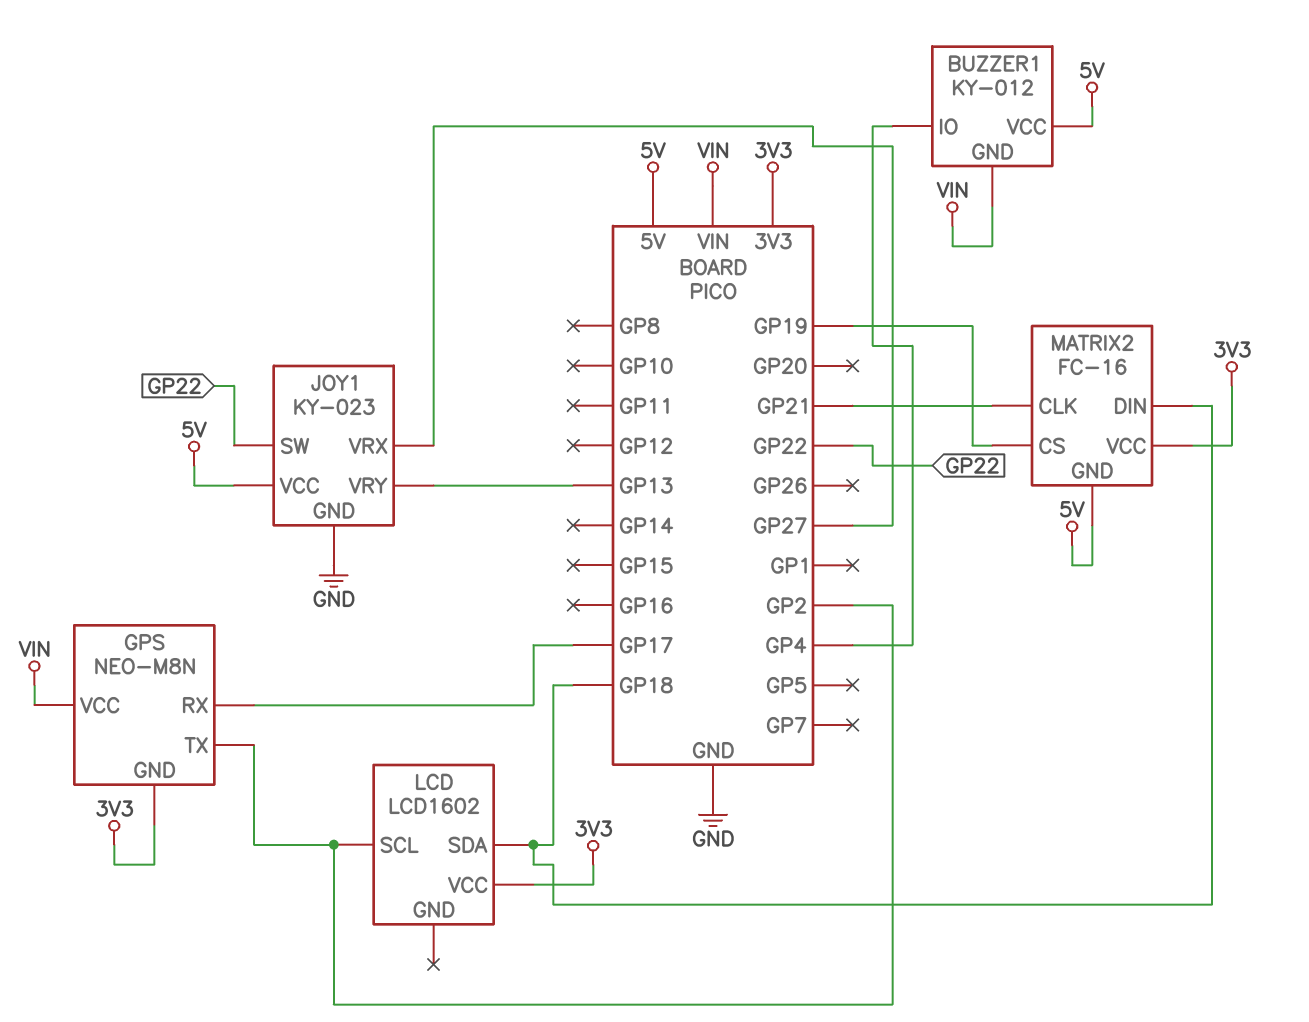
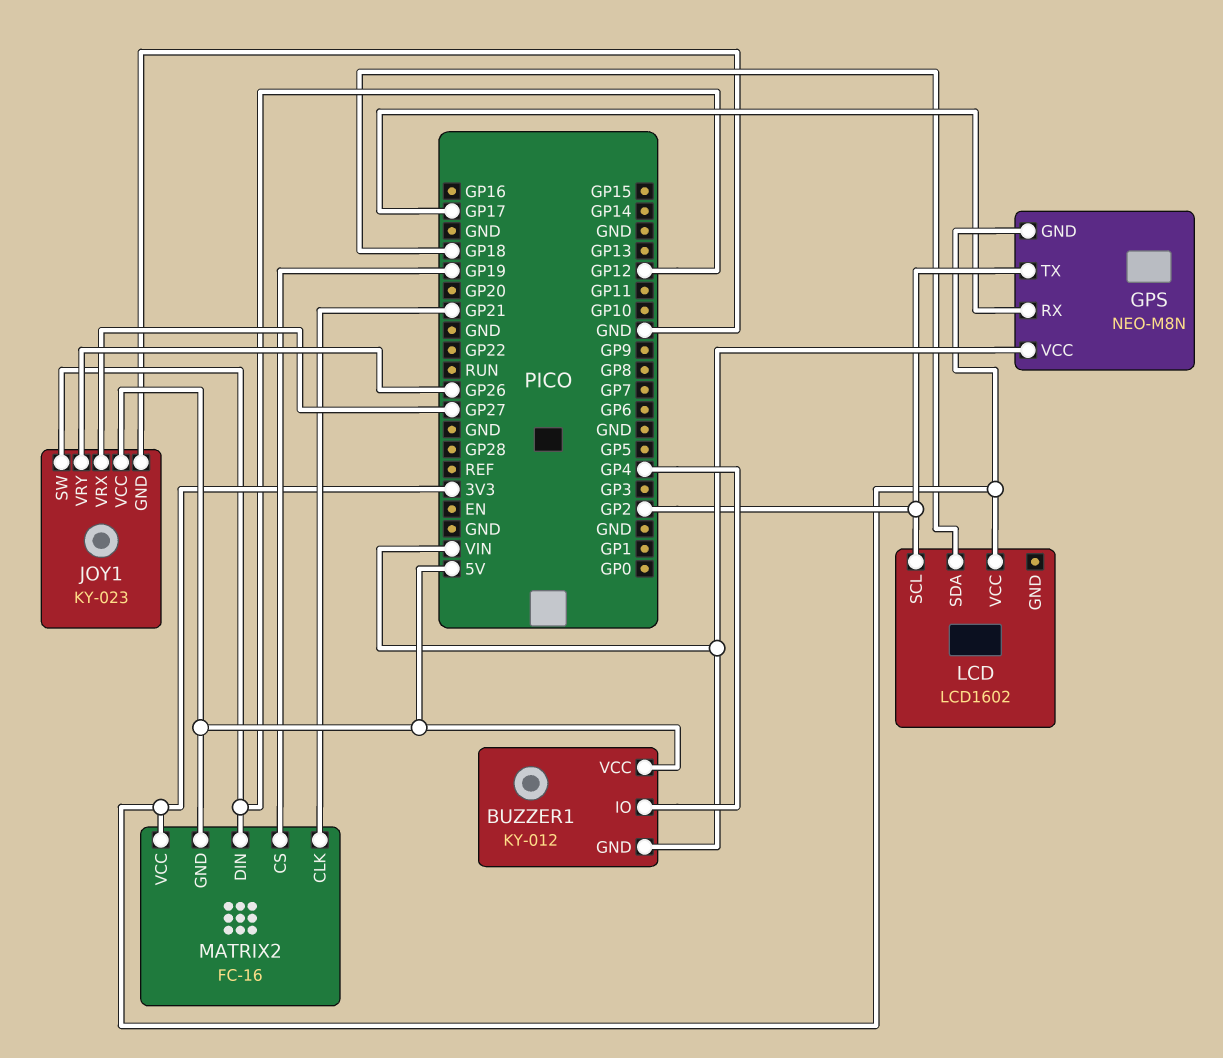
JOY1 pin SW: GP22 -> GP12
JOY1 pin VRY: GP13 -> GP26
MATRIX2 pin DIN: GP18 -> GP12

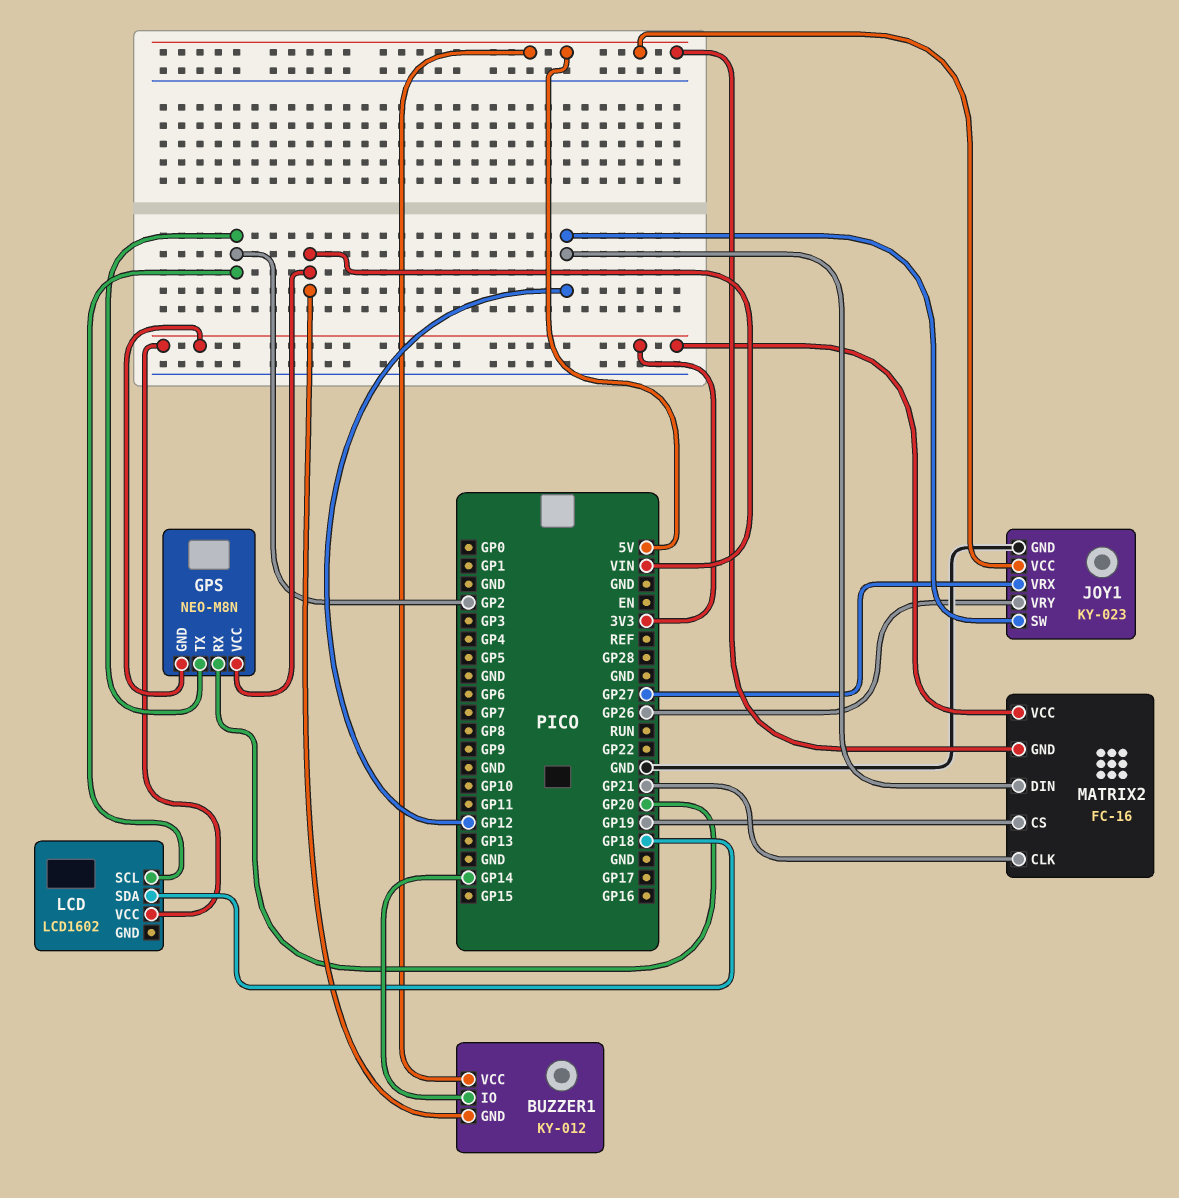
BUZZER1 pin IO: GP4 -> GP14
GPS pin RX: GP17 -> GP20

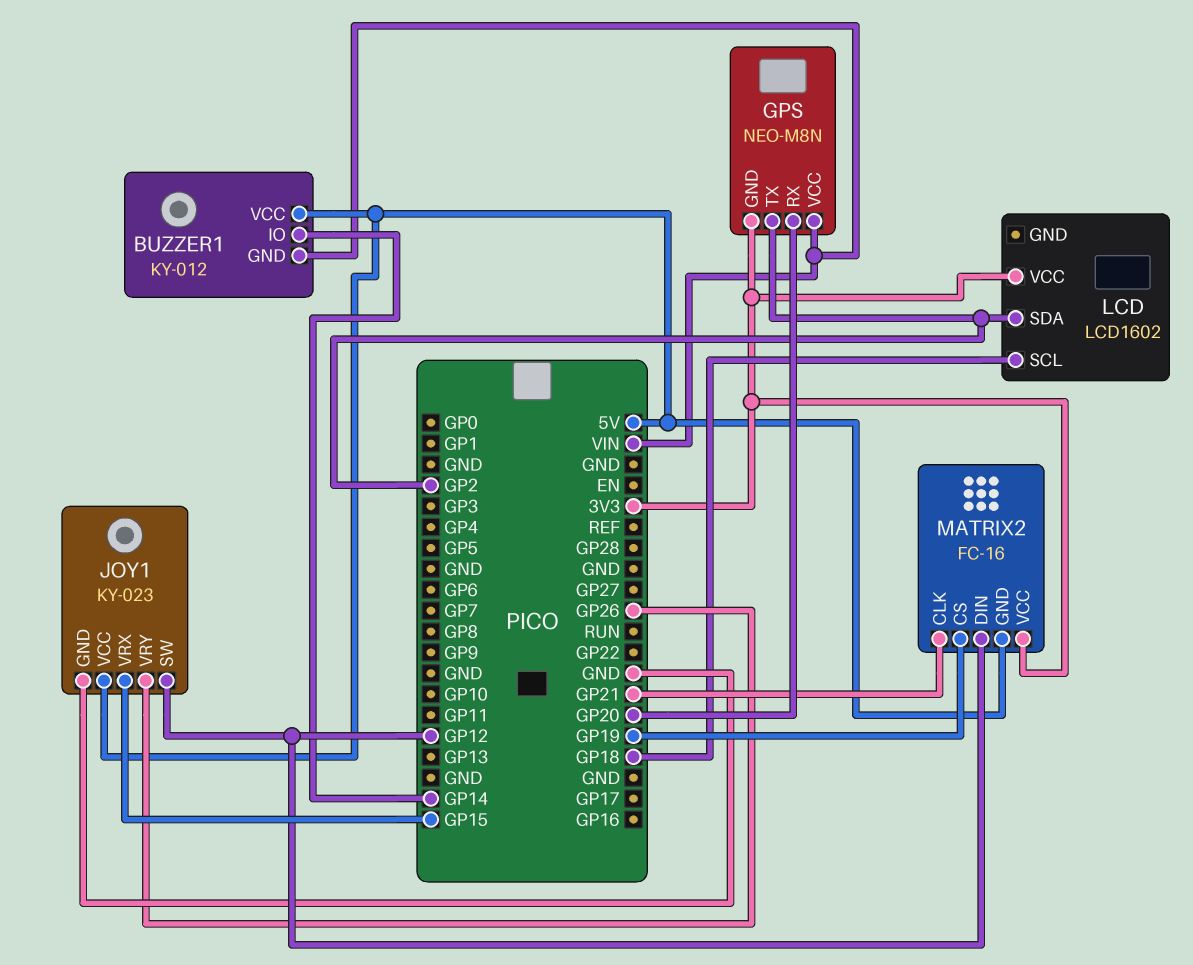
JOY1 pin VRX: GP27 -> GP15
LCD pin SCL: GP2 -> GP18
LCD pin SDA: GP18 -> GP2

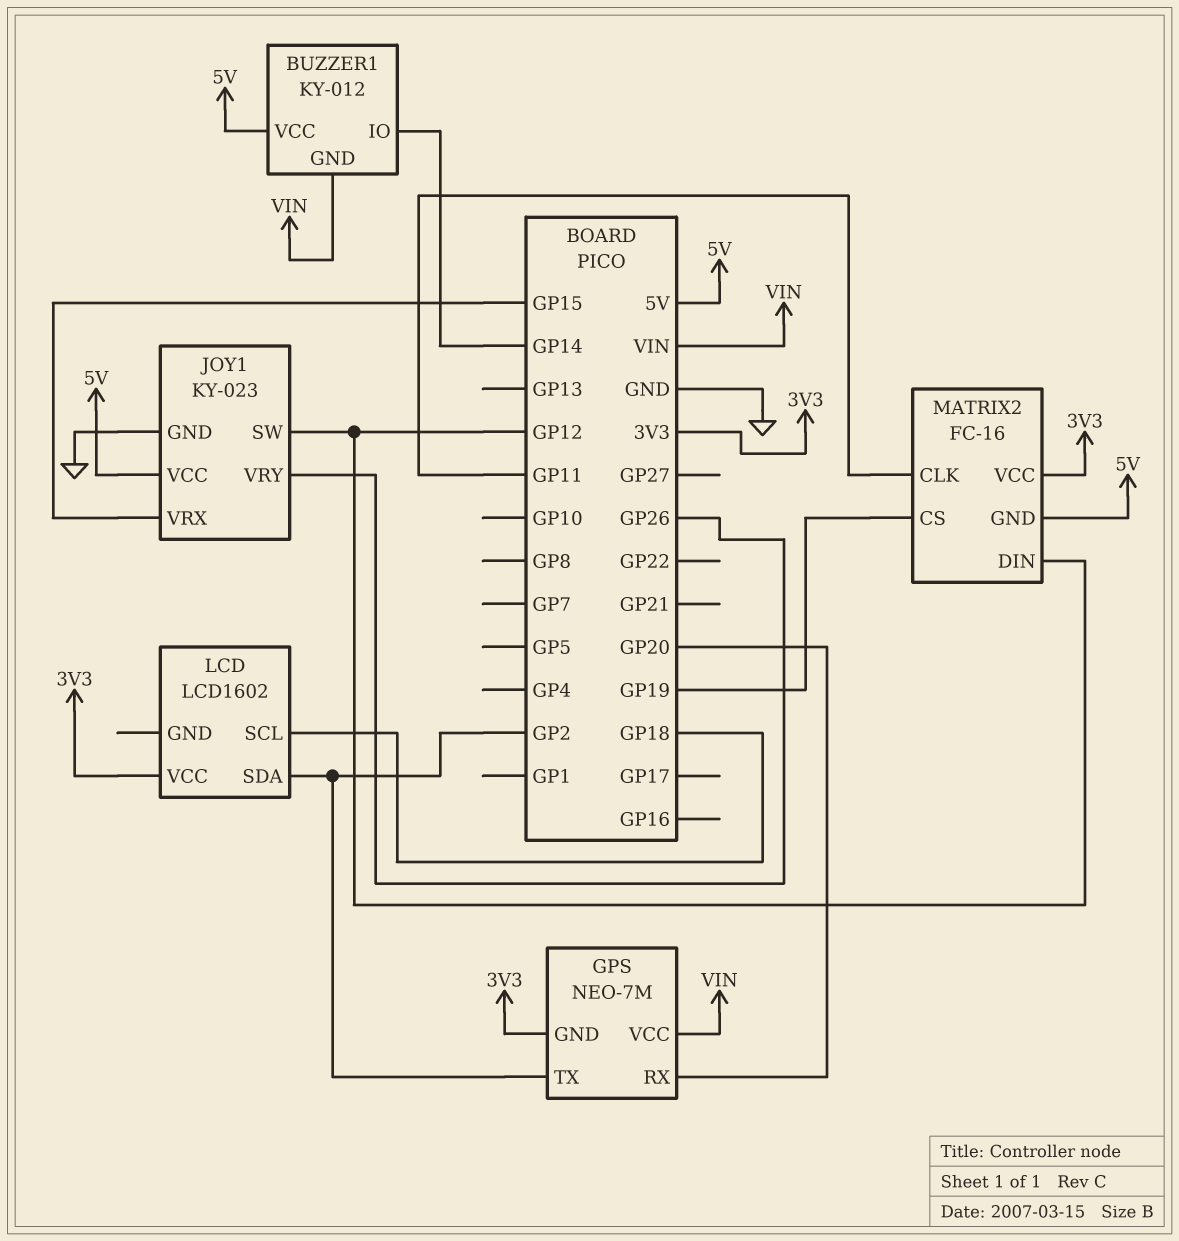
GPS: NEO-M8N -> NEO-7M
MATRIX2 pin CLK: GP21 -> GP11

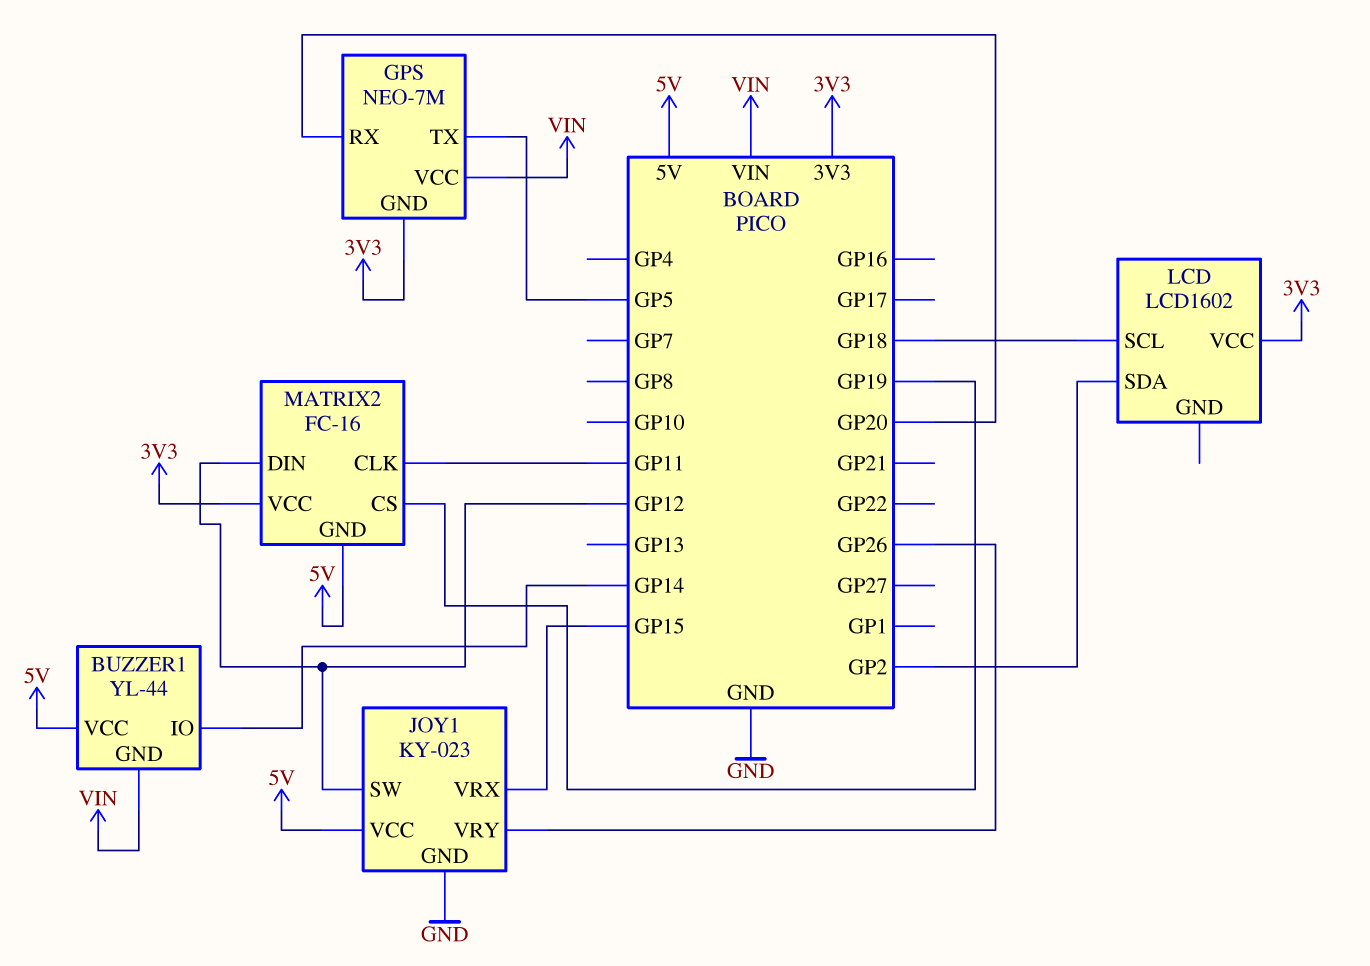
BUZZER1: KY-012 -> YL-44
GPS pin TX: GP2 -> GP5

